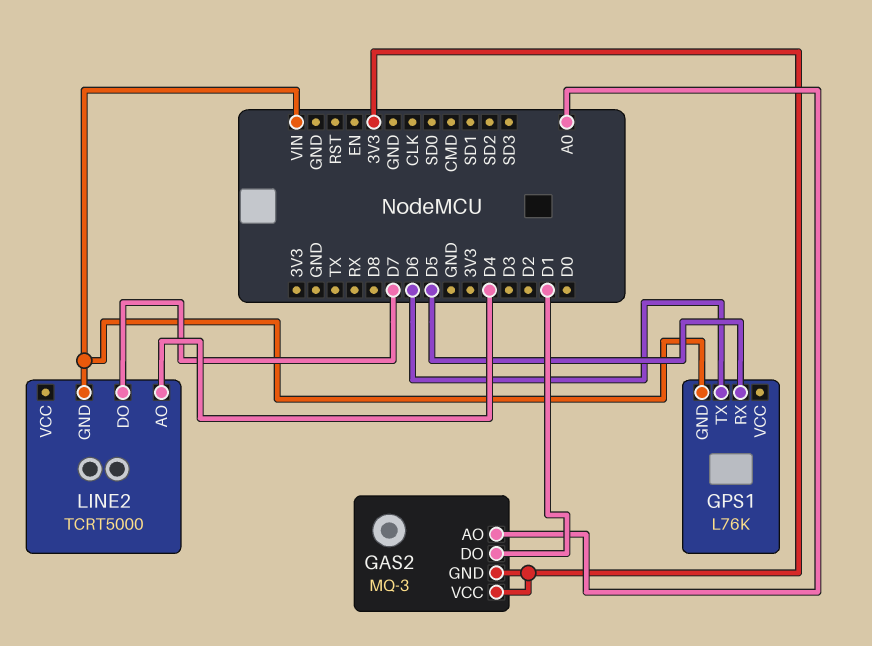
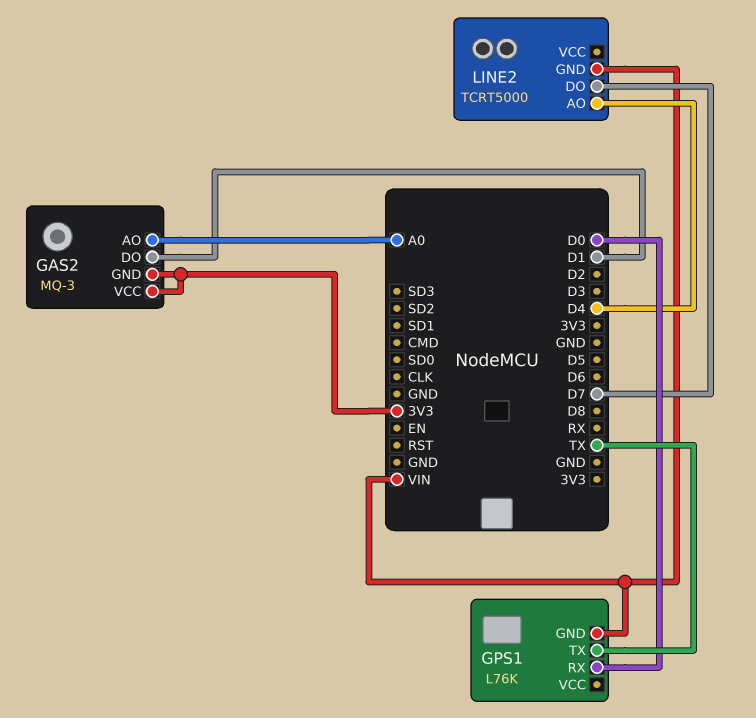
GPS1 pin RX: D5 -> D0
GPS1 pin TX: D6 -> TX

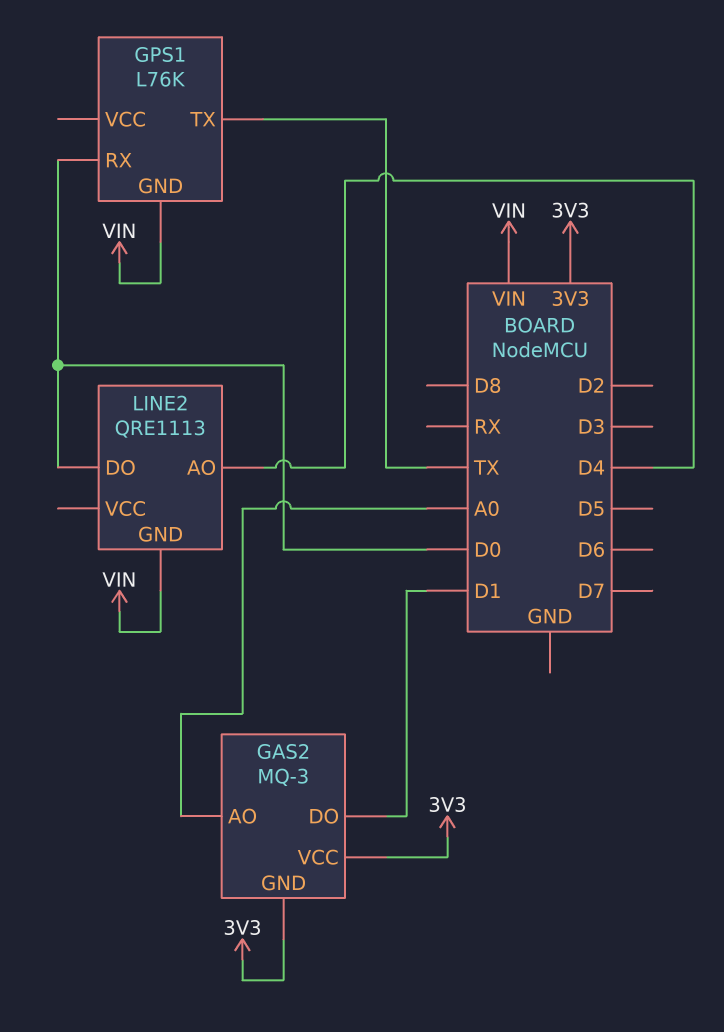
LINE2: TCRT5000 -> QRE1113
LINE2 pin DO: D7 -> D0

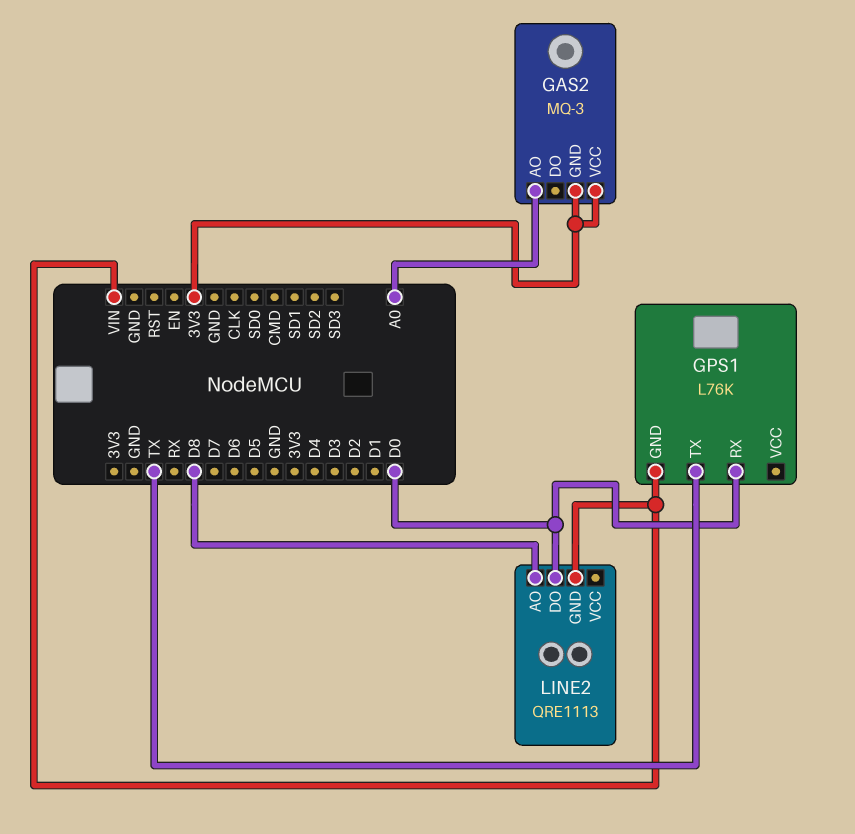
GAS2 pin DO: D1 -> none
LINE2 pin AO: D4 -> D8

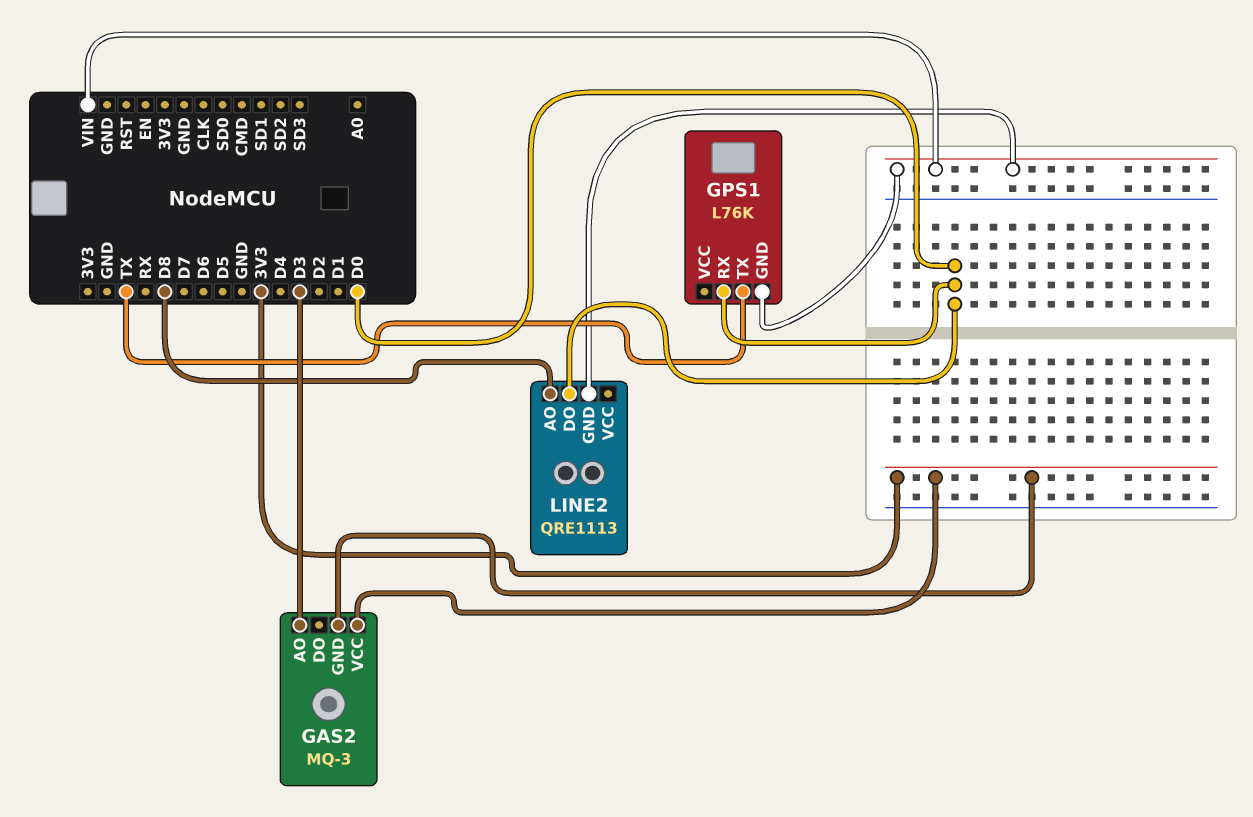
GAS2 pin AO: A0 -> D3

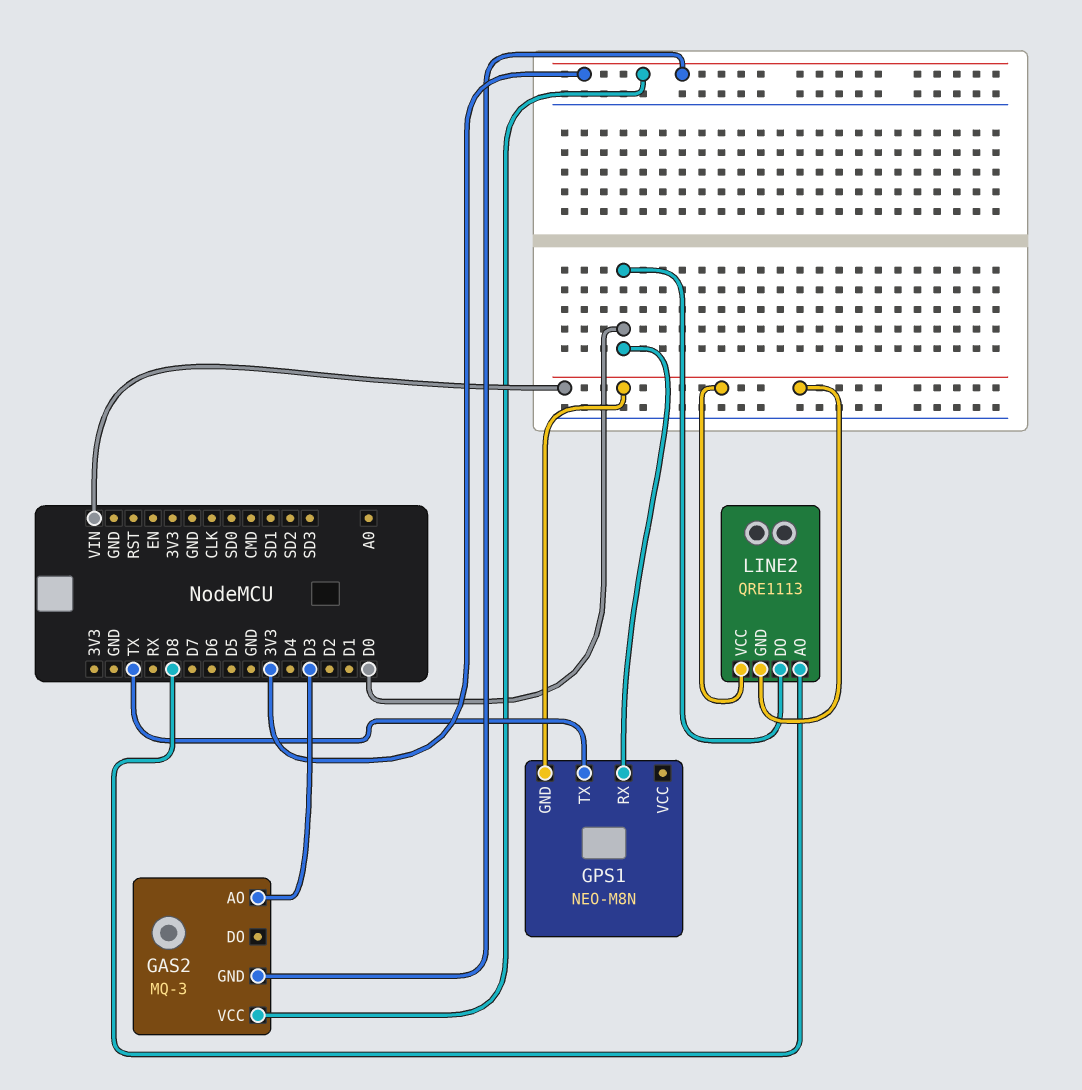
GPS1: L76K -> NEO-M8N
LINE2 pin VCC: none -> VIN

